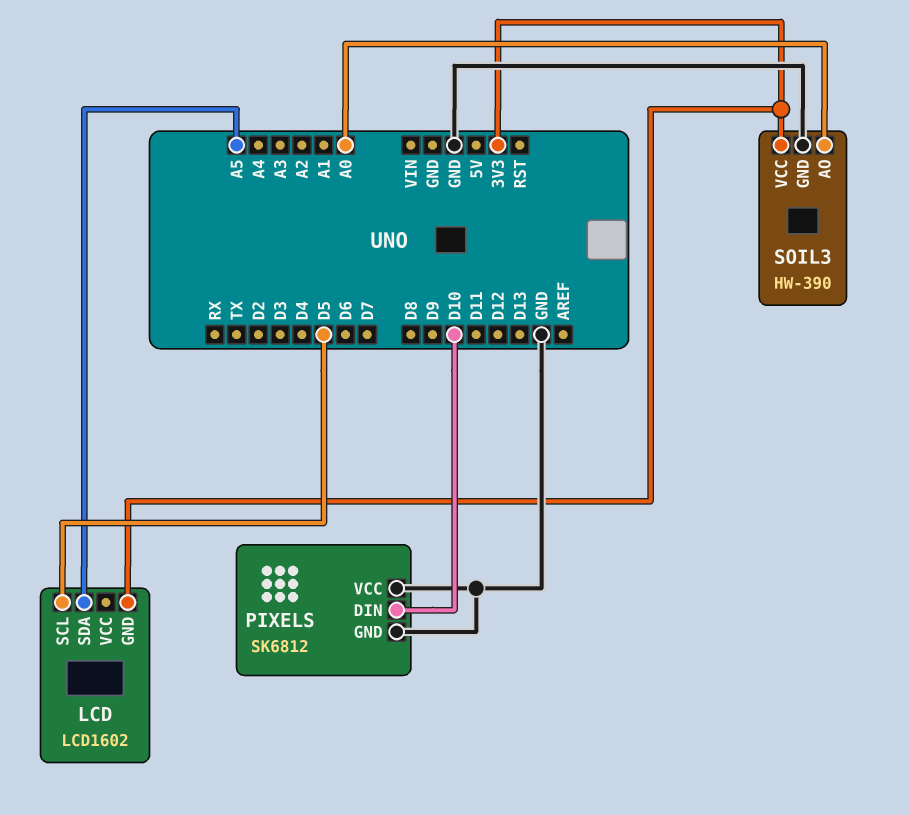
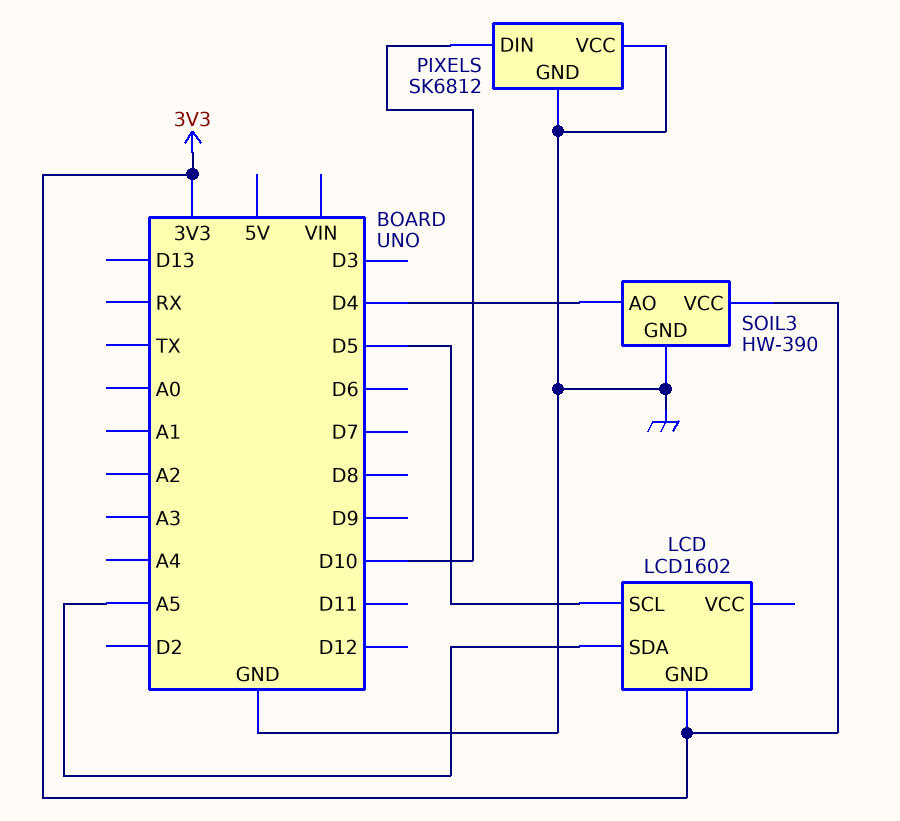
SOIL3 pin AO: A0 -> D4

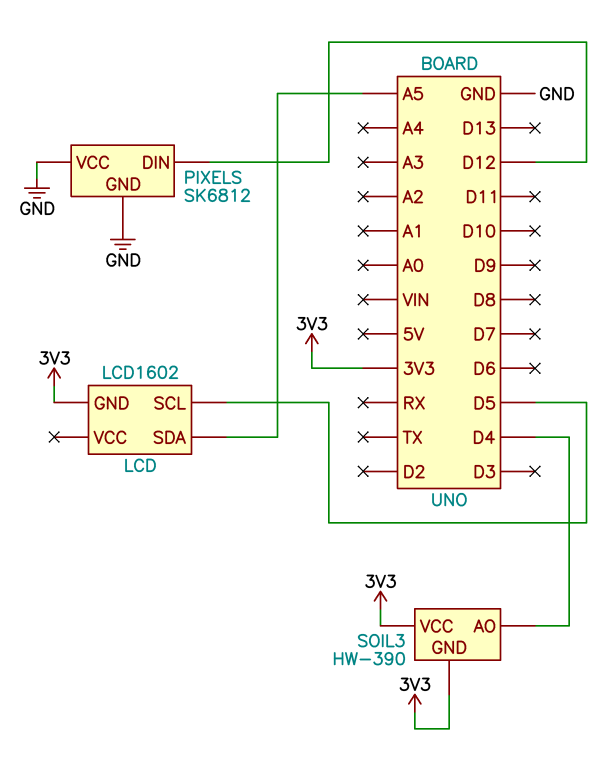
PIXELS pin DIN: D10 -> D12
SOIL3 pin GND: GND -> 3V3

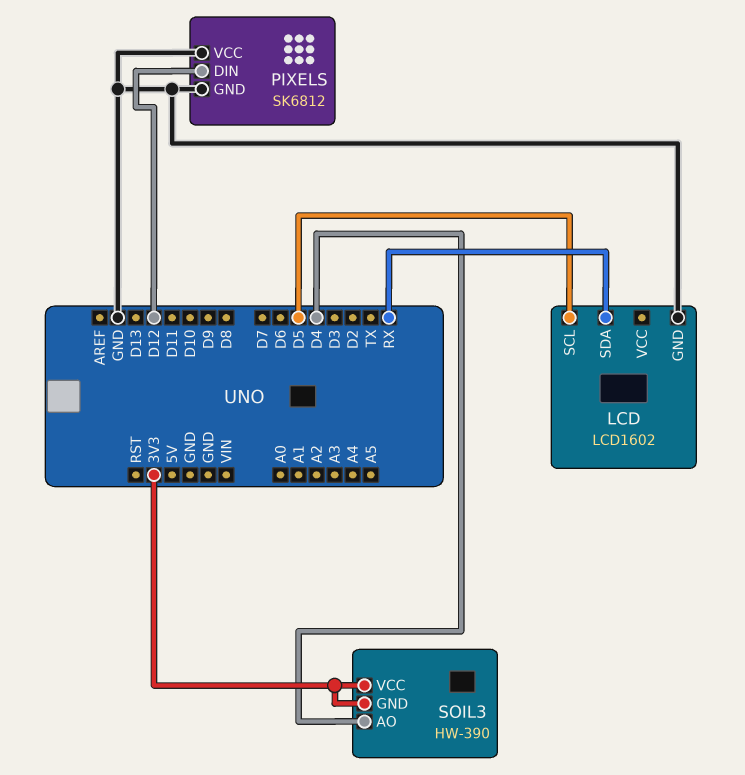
LCD pin GND: 3V3 -> GND
LCD pin SDA: A5 -> RX

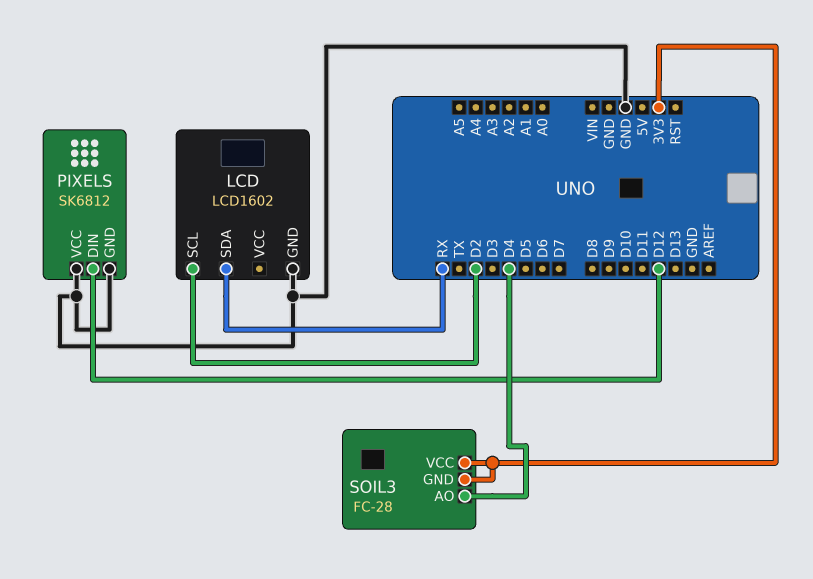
LCD pin SCL: D5 -> D2
SOIL3: HW-390 -> FC-28

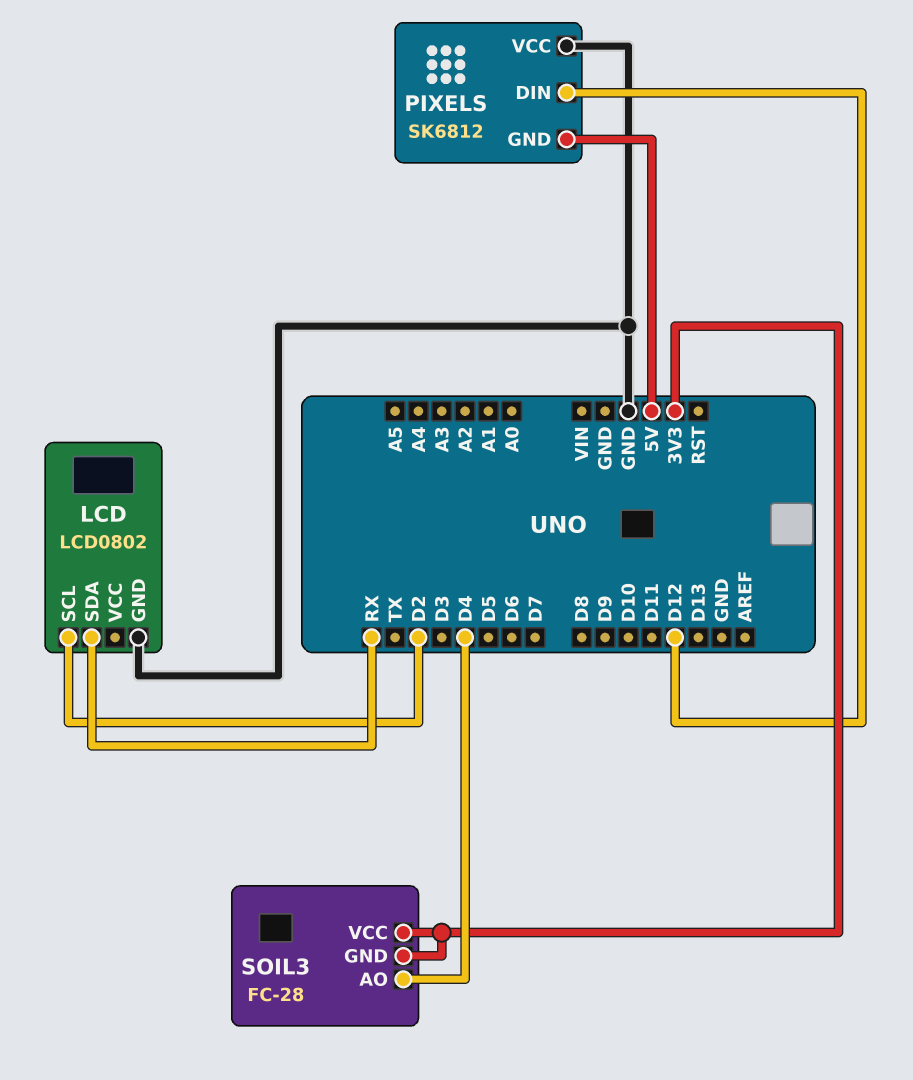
LCD: LCD1602 -> LCD0802
PIXELS pin GND: GND -> 5V

